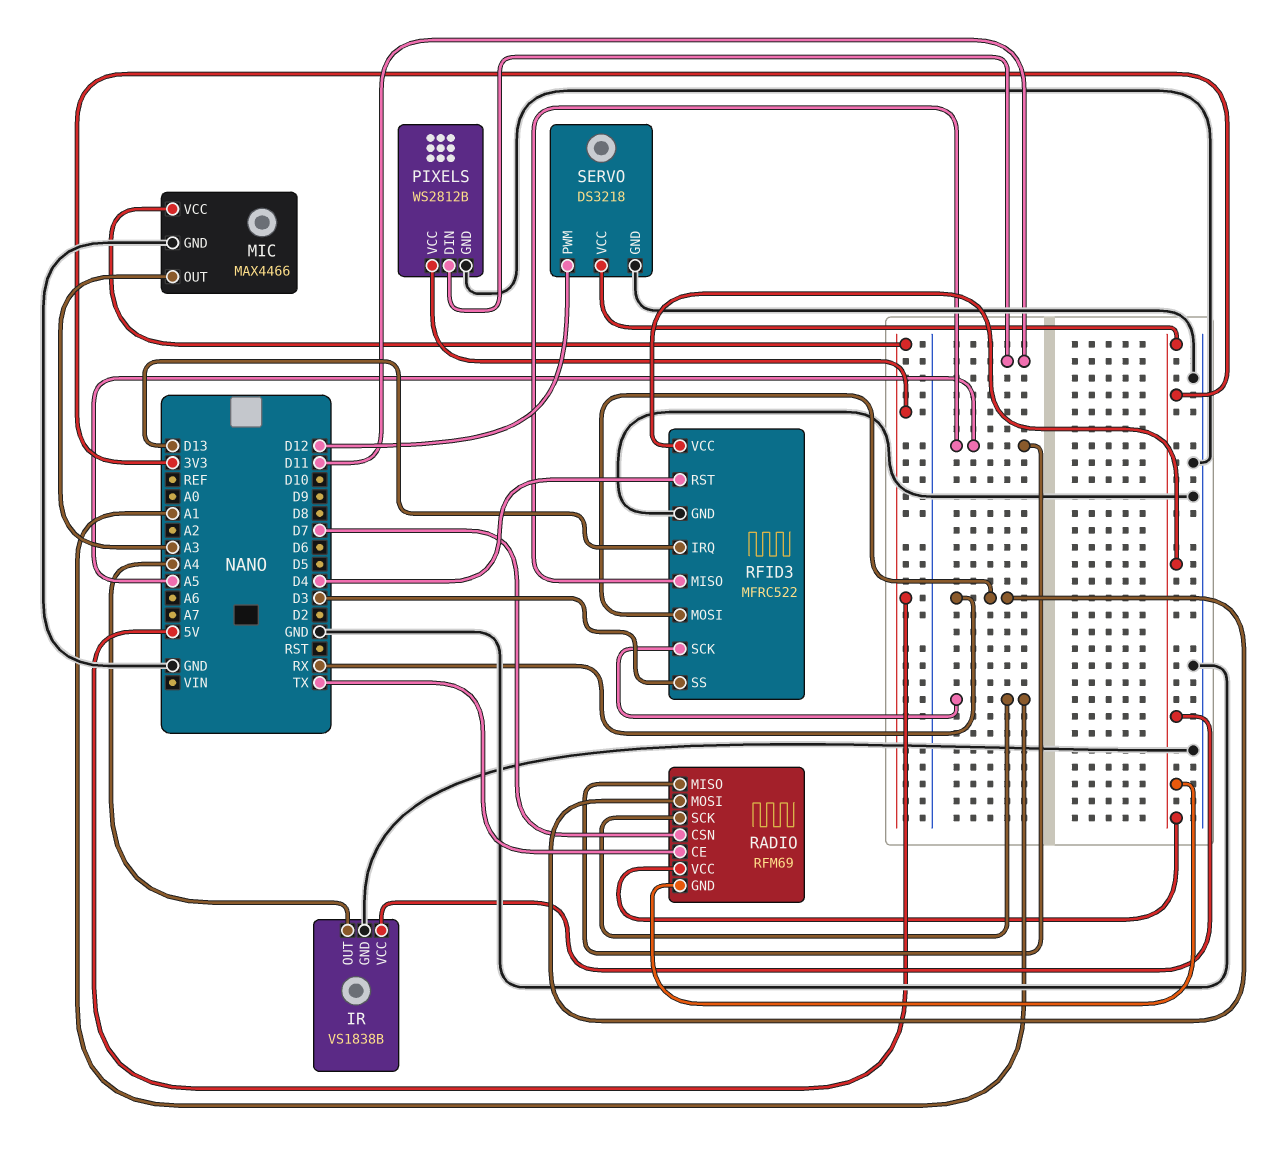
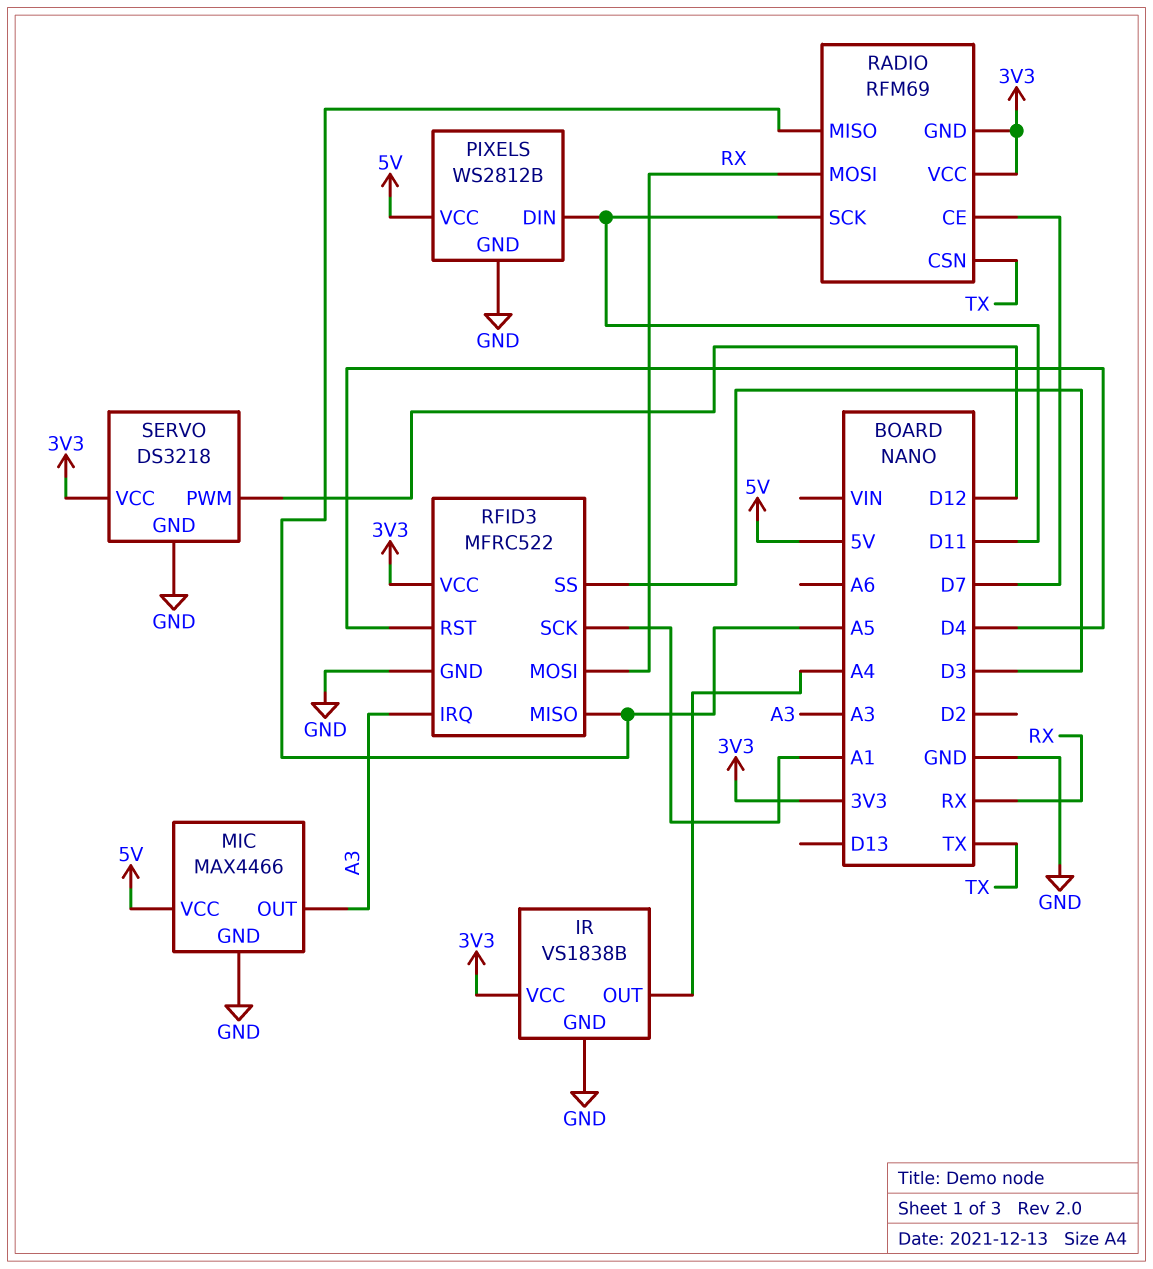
RADIO pin CE: TX -> D7
RADIO pin CSN: D7 -> TX
RADIO pin SCK: A1 -> D11
RFID3 pin IRQ: D13 -> A3

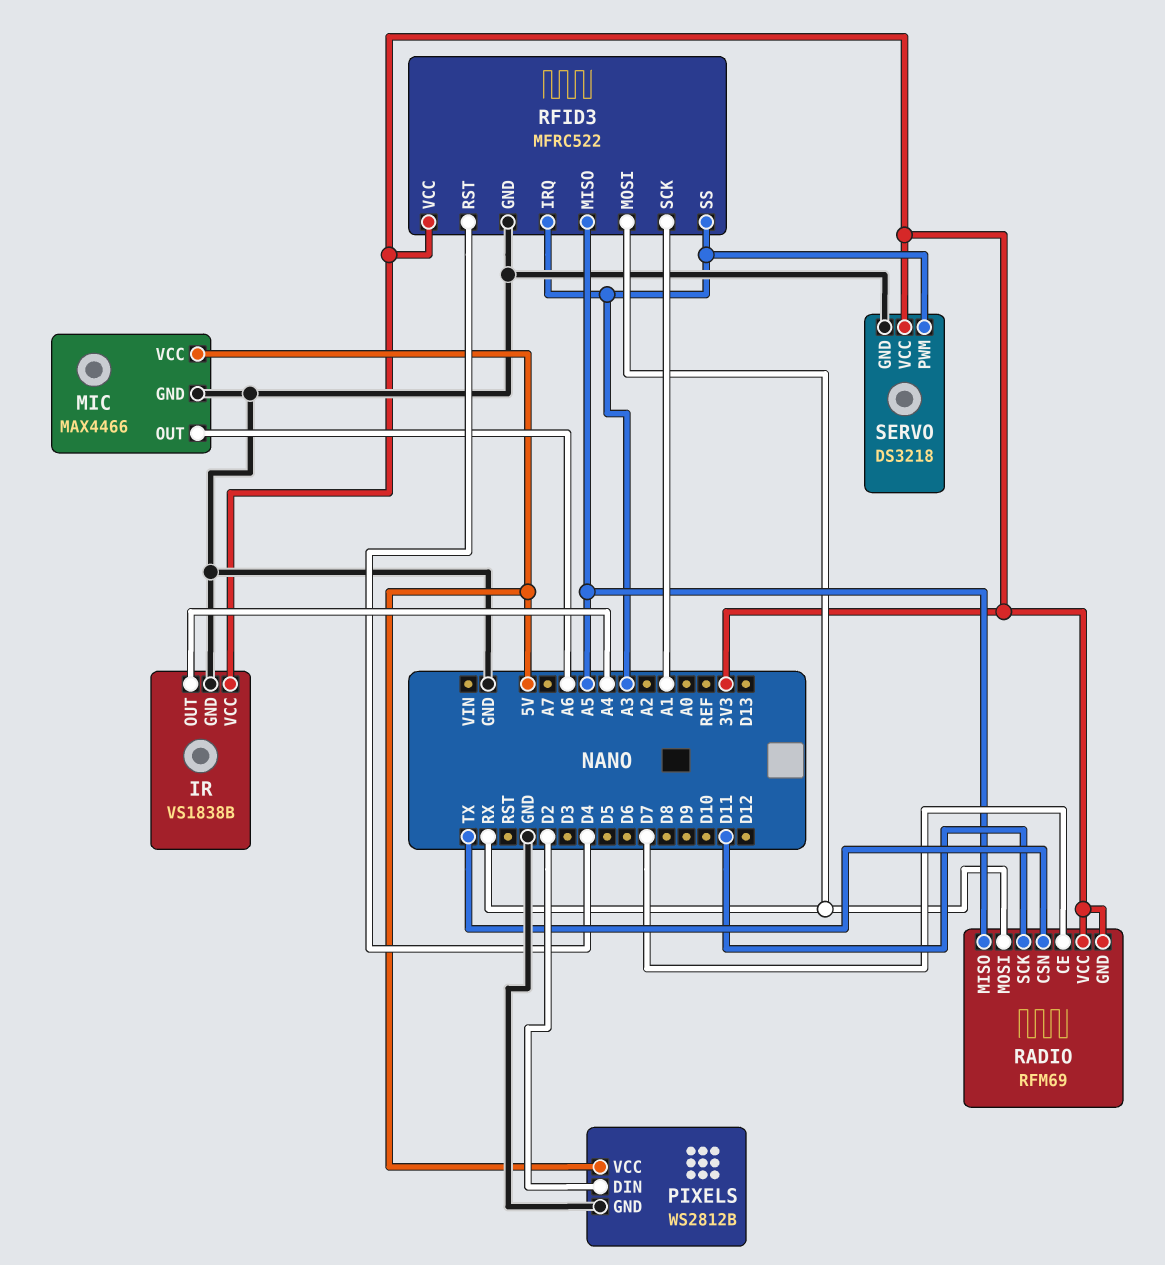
MIC pin OUT: A3 -> A6
PIXELS pin DIN: D11 -> D2
RFID3 pin SS: D3 -> A3
SERVO pin PWM: D12 -> A3

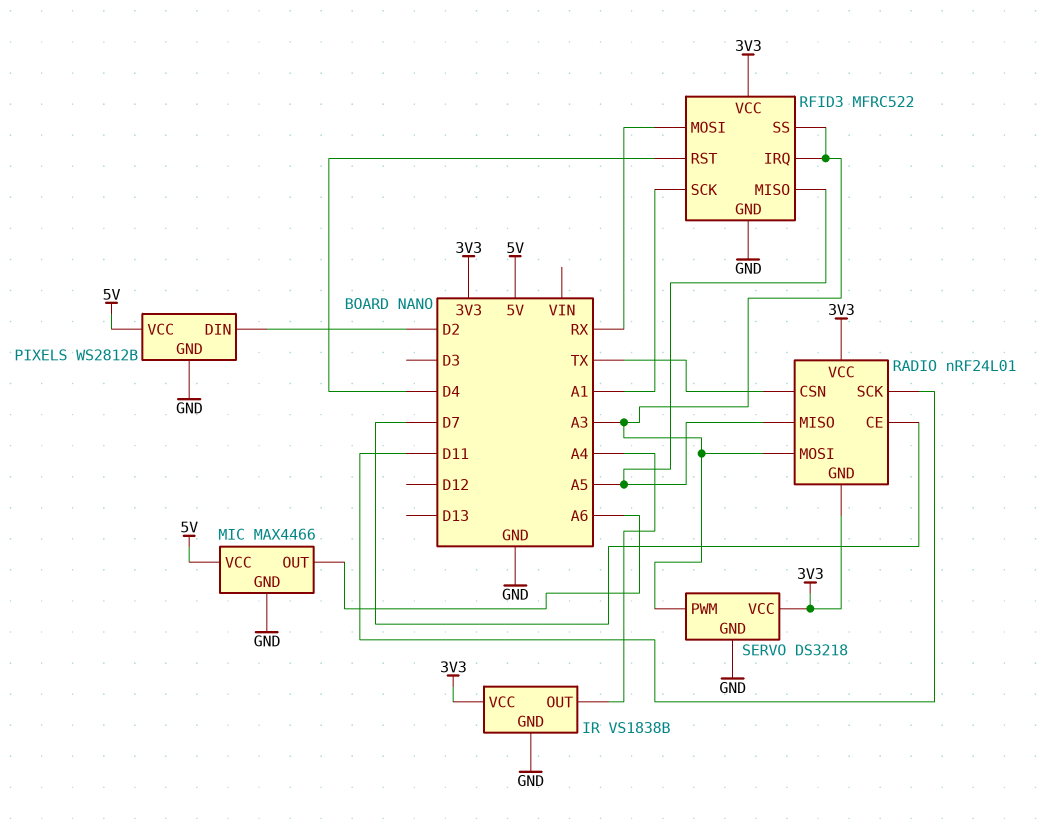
RADIO: RFM69 -> nRF24L01
RADIO pin MOSI: RX -> A3

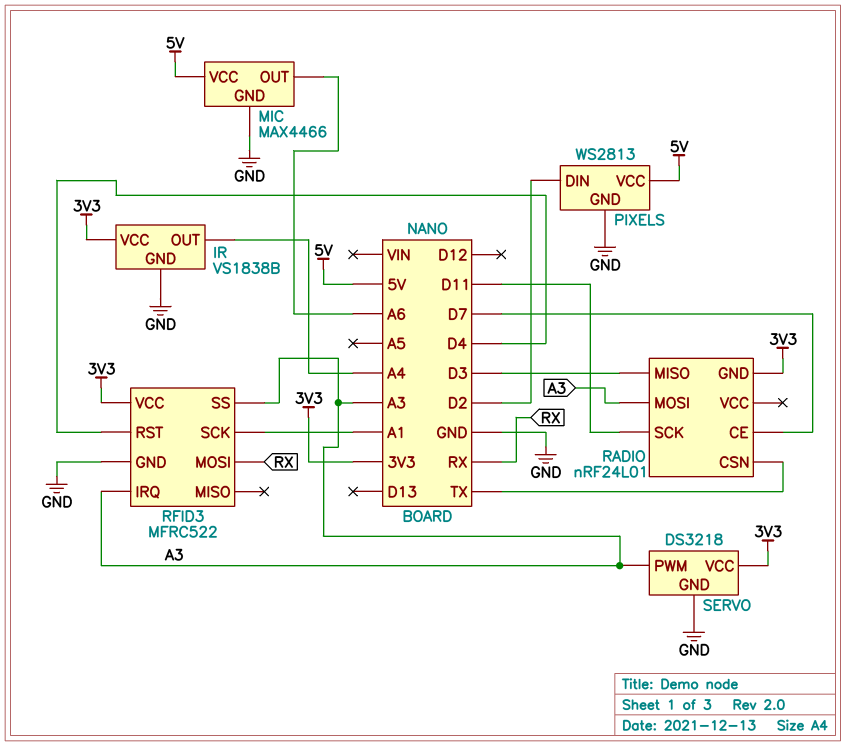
PIXELS: WS2812B -> WS2813
RADIO pin MISO: A5 -> D3
RADIO pin VCC: 3V3 -> none
RFID3 pin MISO: A5 -> none

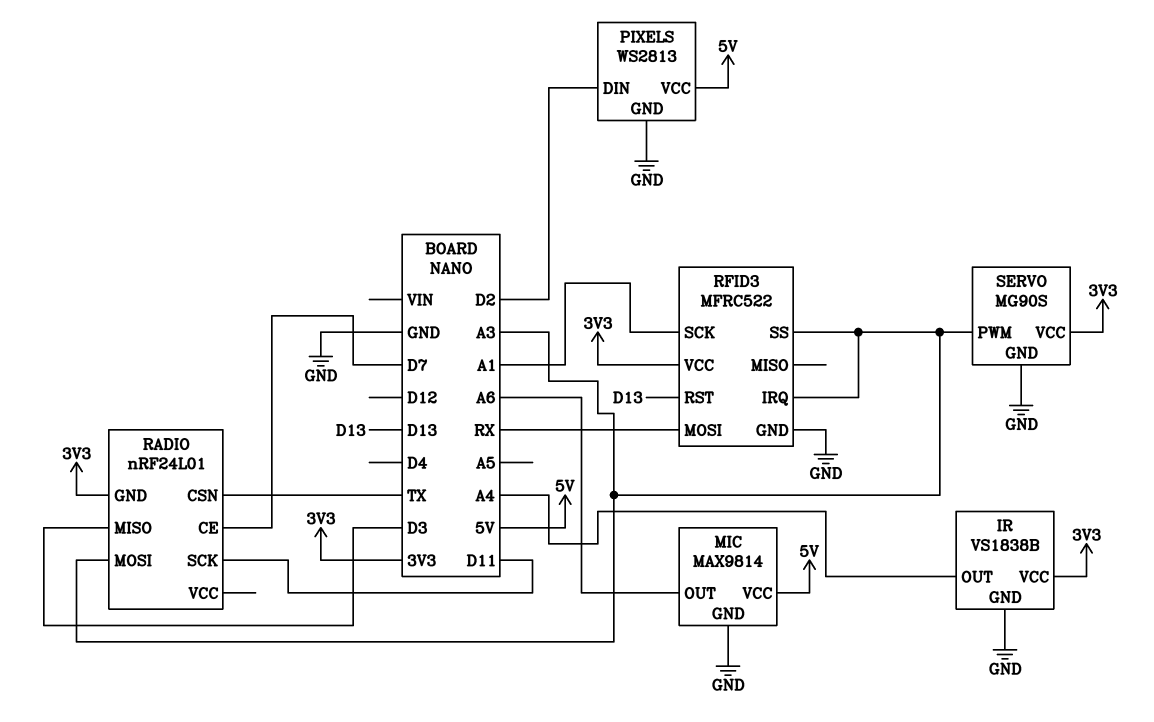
MIC: MAX4466 -> MAX9814
RFID3 pin RST: D4 -> D13
SERVO: DS3218 -> MG90S

